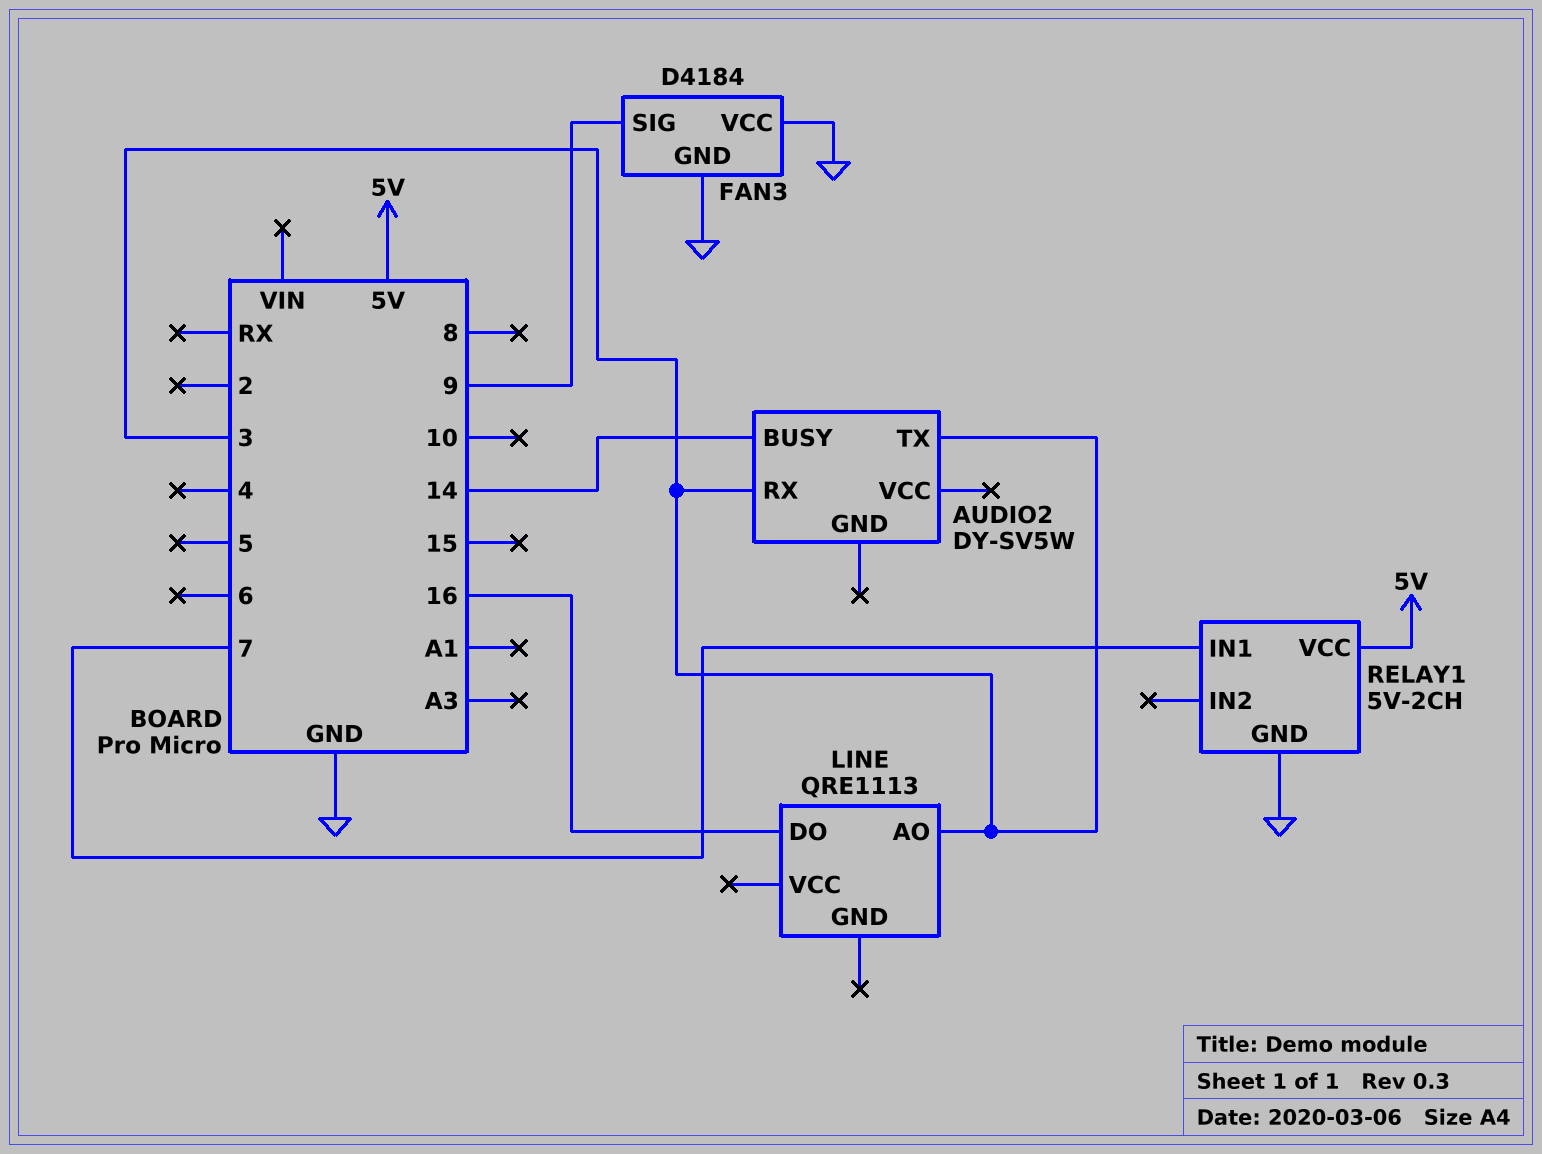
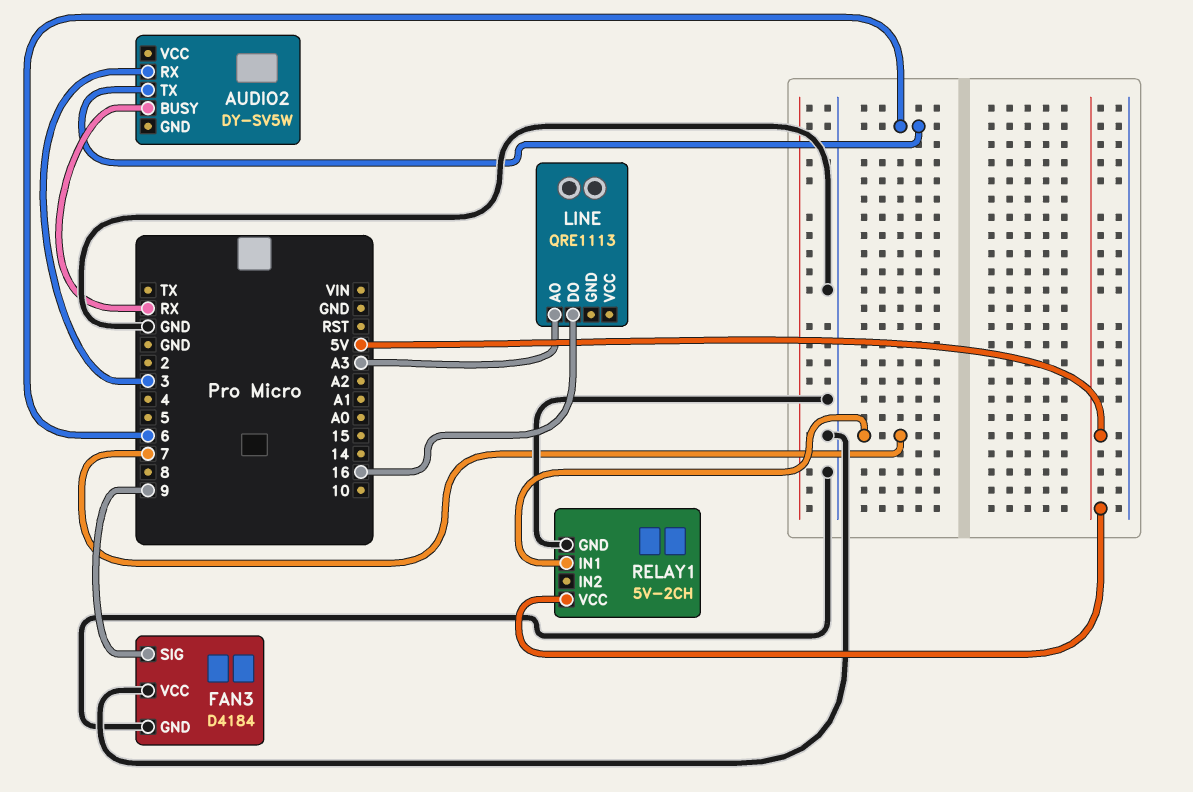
AUDIO2 pin BUSY: 14 -> RX
AUDIO2 pin TX: 3 -> 6
LINE pin AO: 3 -> A3

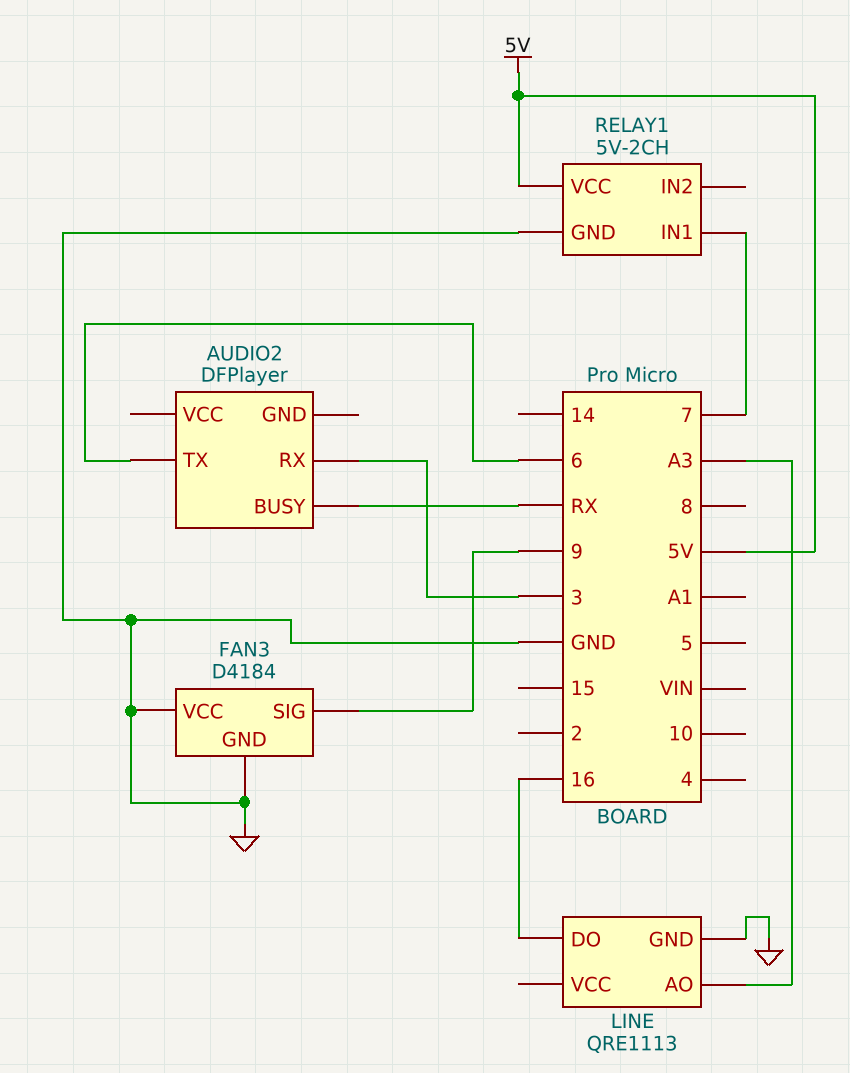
AUDIO2: DY-SV5W -> DFPlayer
LINE pin GND: none -> GND

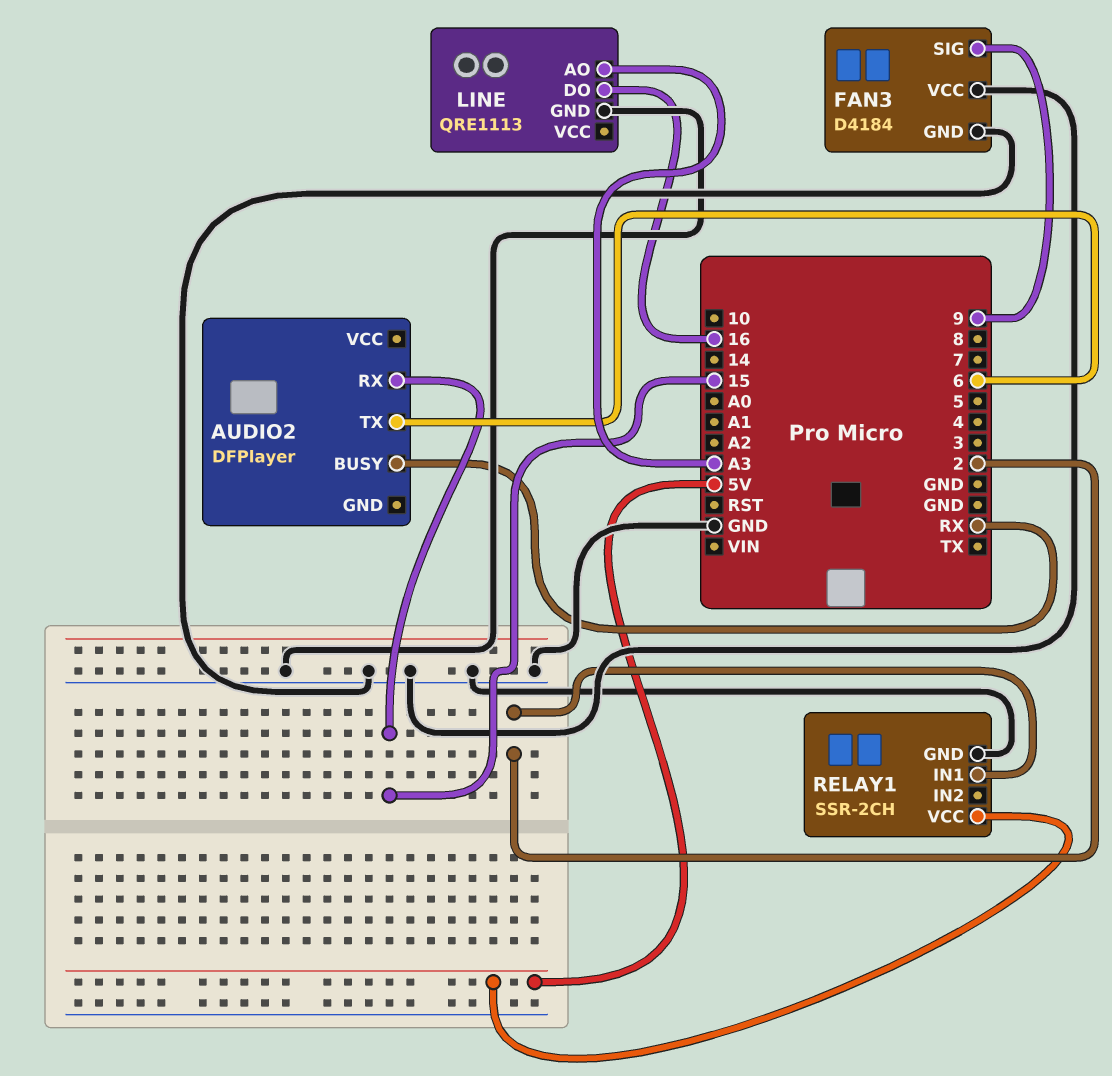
AUDIO2 pin RX: 3 -> 15
RELAY1: 5V-2CH -> SSR-2CH
RELAY1 pin IN1: 7 -> 2

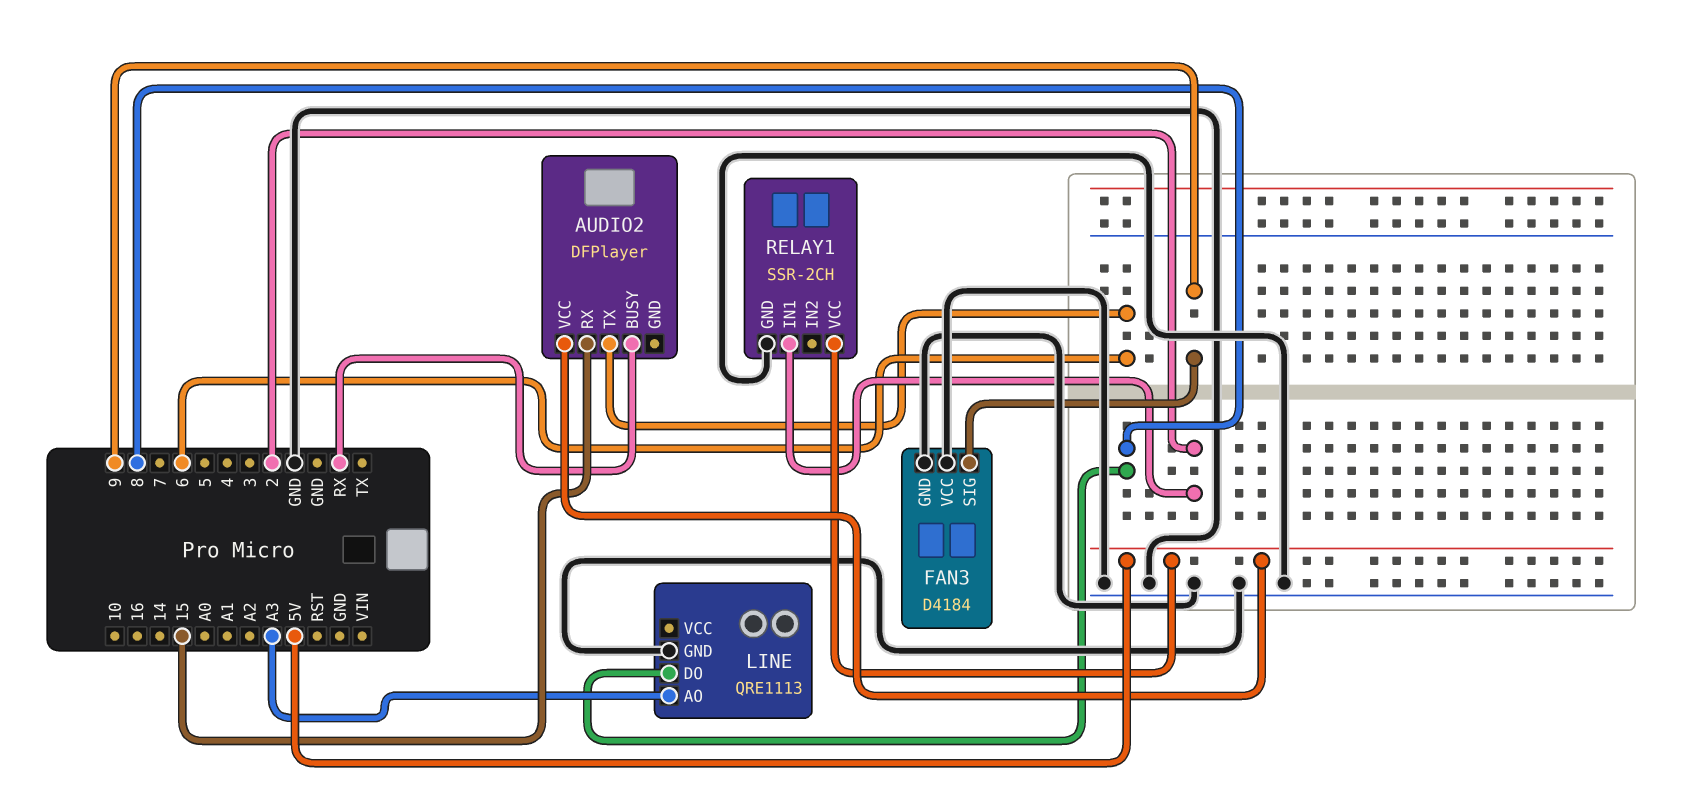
AUDIO2 pin VCC: none -> 5V
LINE pin DO: 16 -> 8

